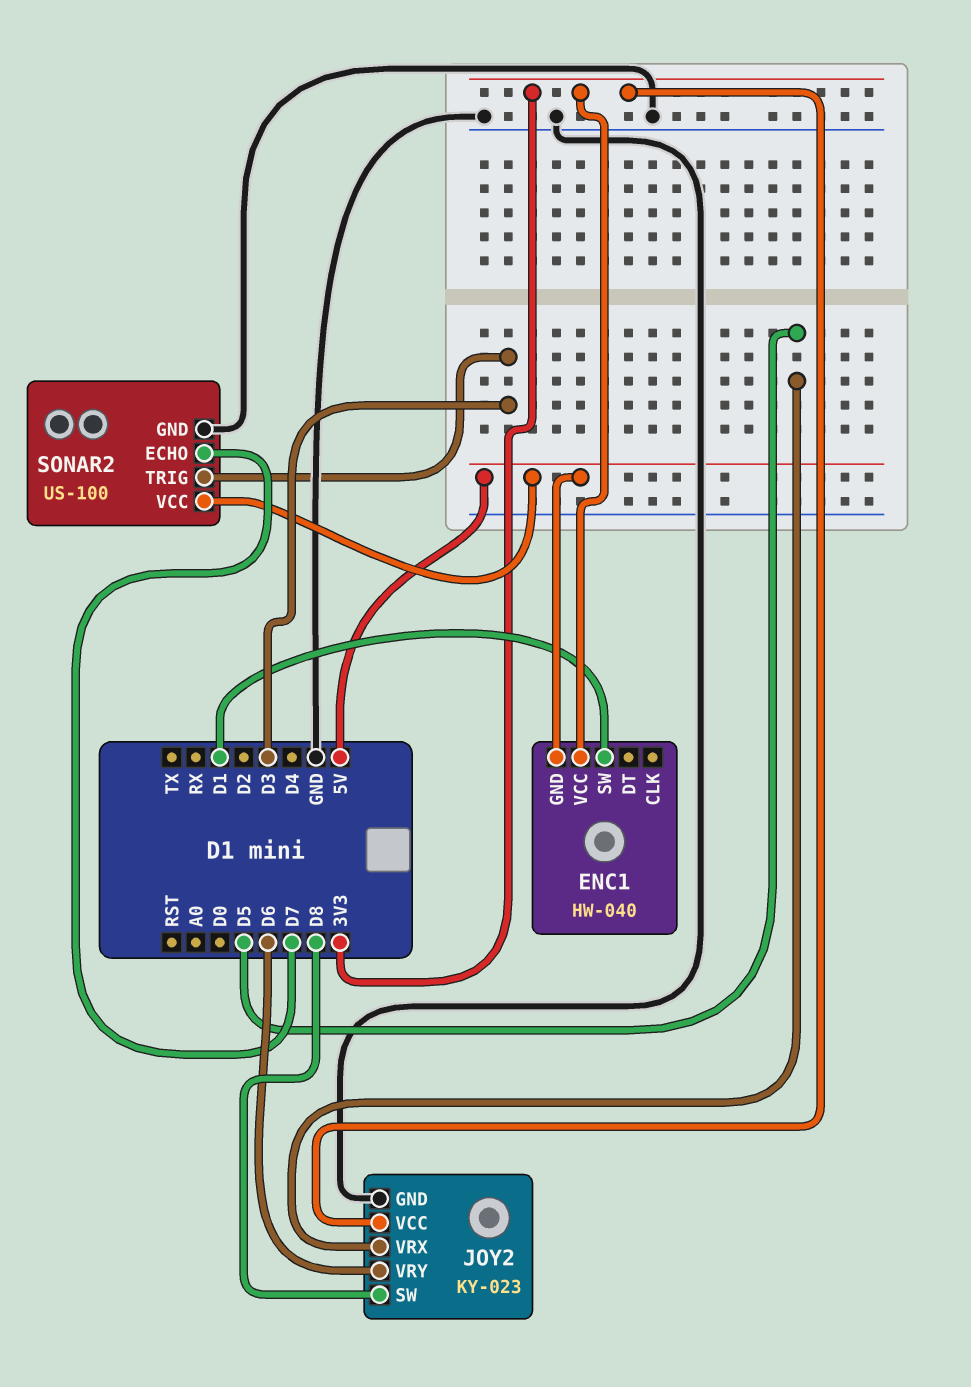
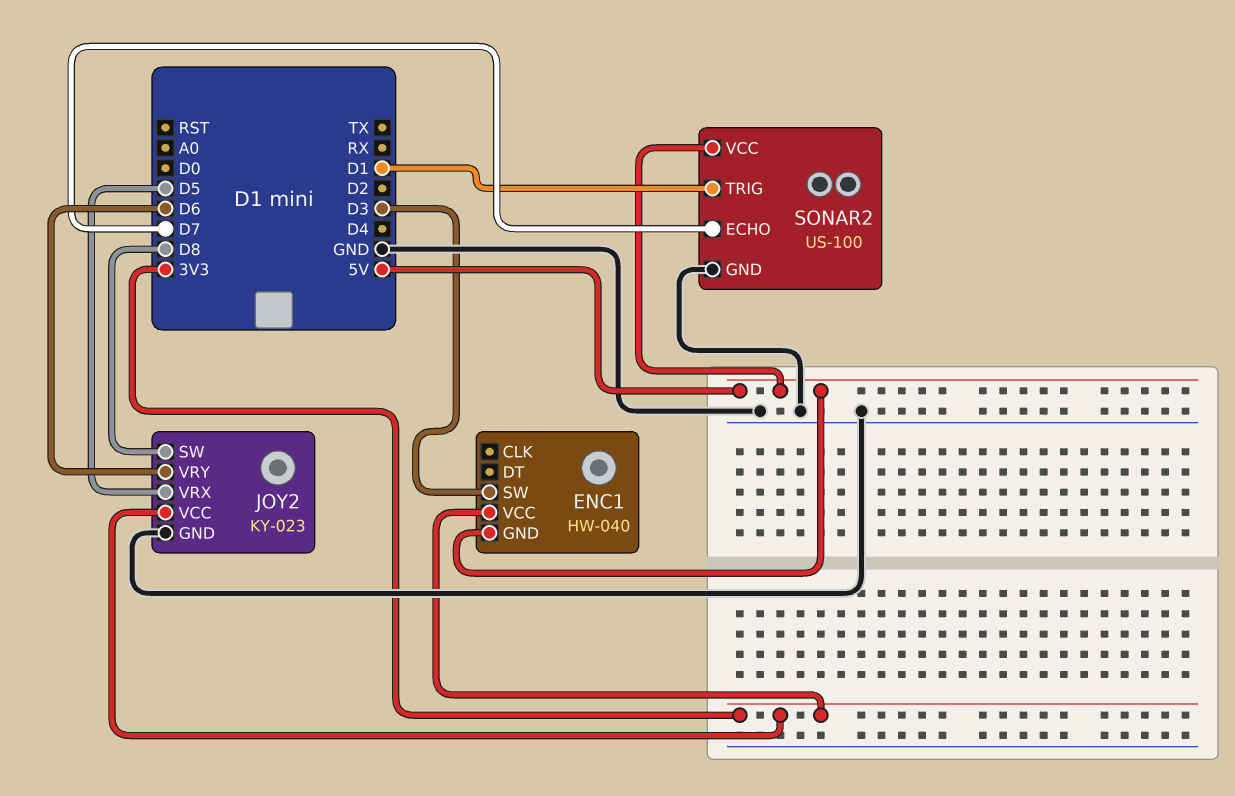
ENC1 pin SW: D1 -> D3
SONAR2 pin TRIG: D3 -> D1

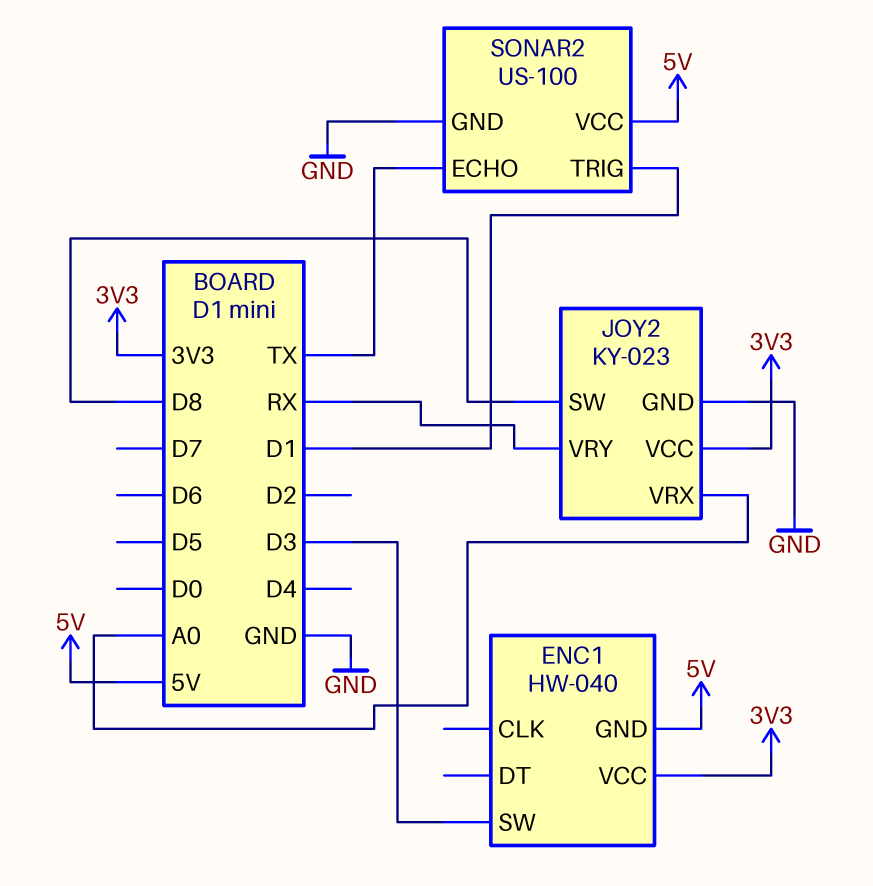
JOY2 pin VRX: D5 -> A0
JOY2 pin VRY: D6 -> RX
SONAR2 pin ECHO: D7 -> TX

